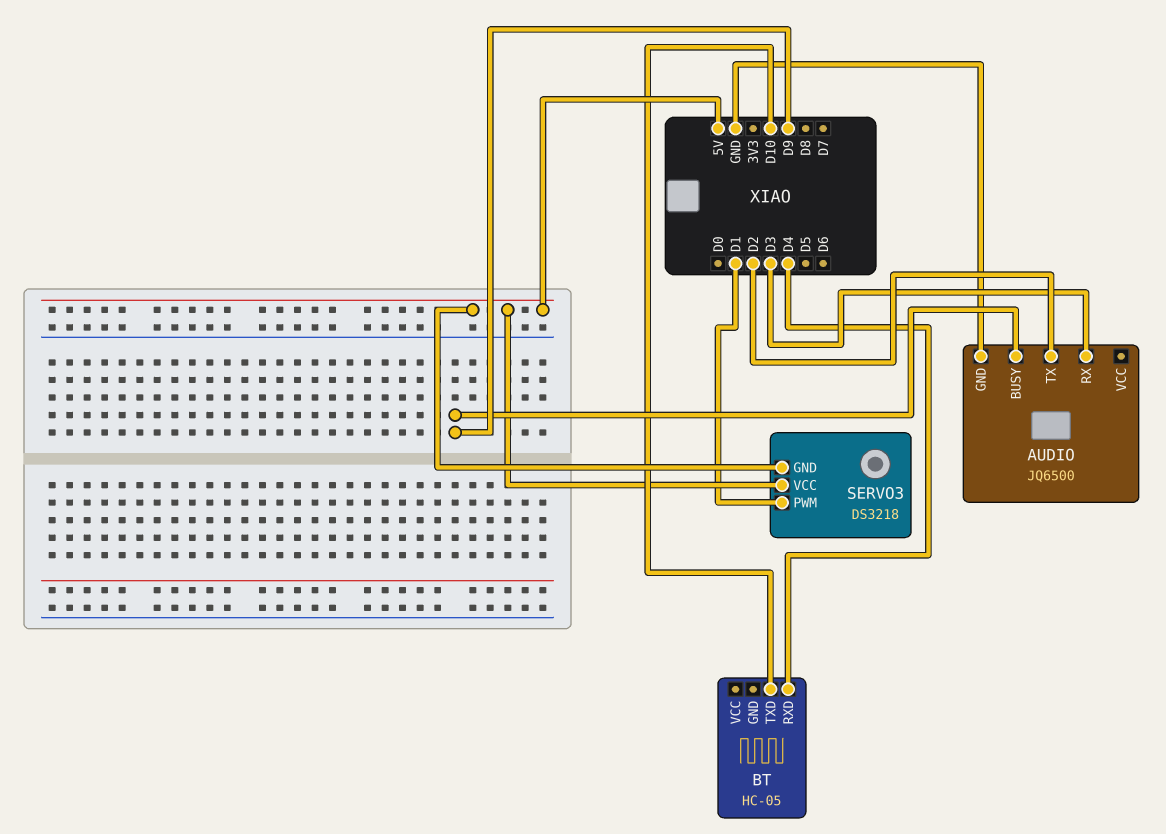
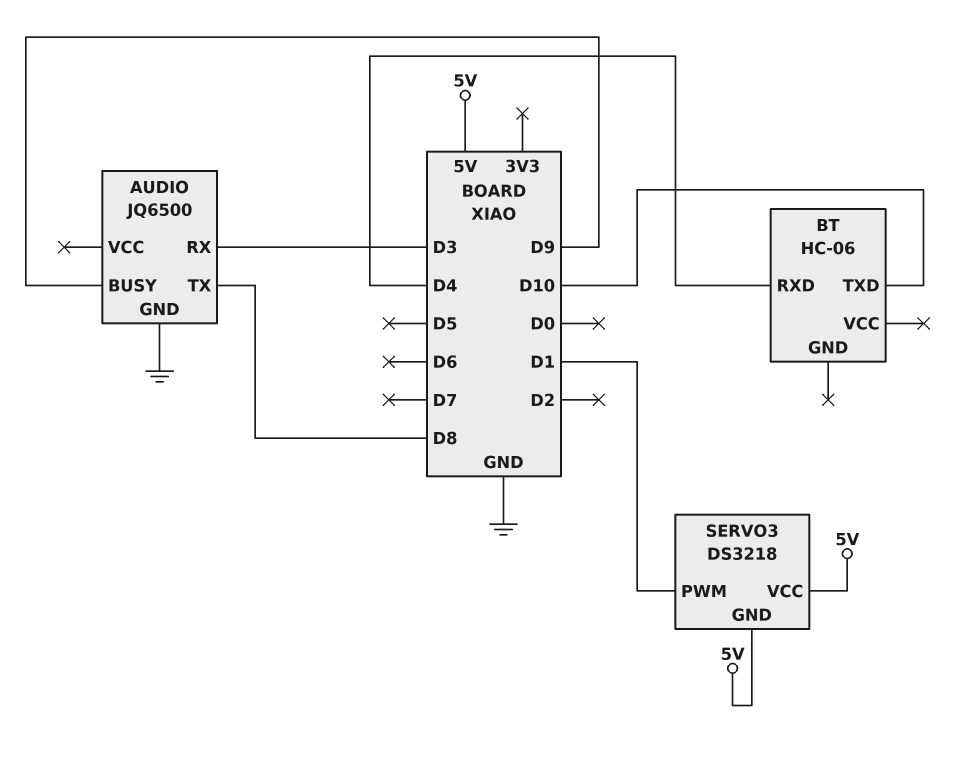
AUDIO pin TX: D2 -> D8
BT: HC-05 -> HC-06

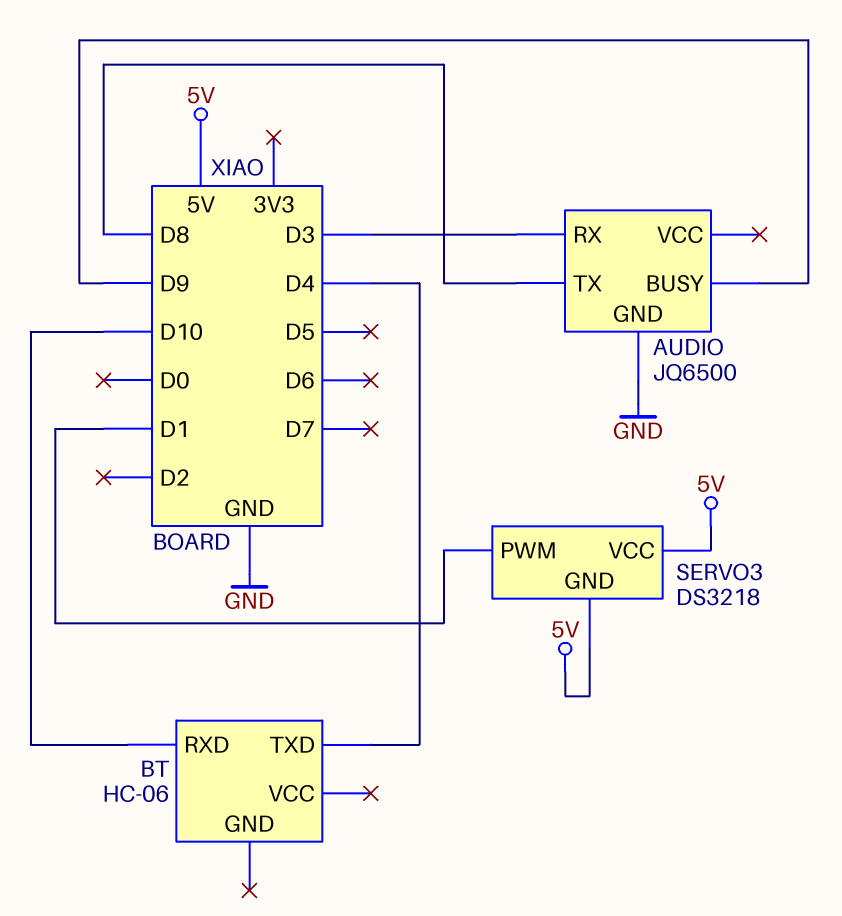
BT pin RXD: D4 -> D10
BT pin TXD: D10 -> D4

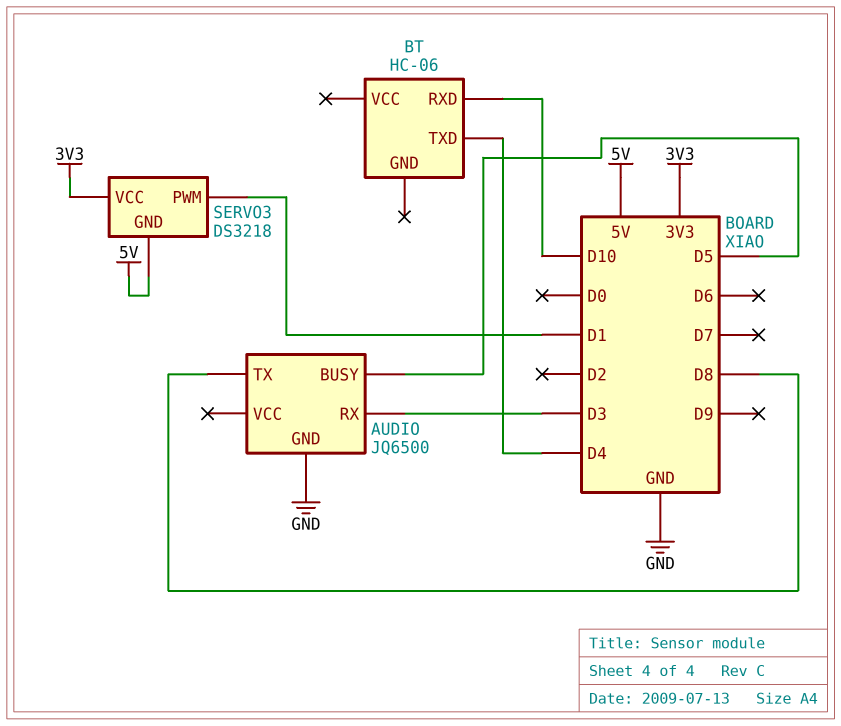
AUDIO pin BUSY: D9 -> D5
SERVO3 pin VCC: 5V -> 3V3

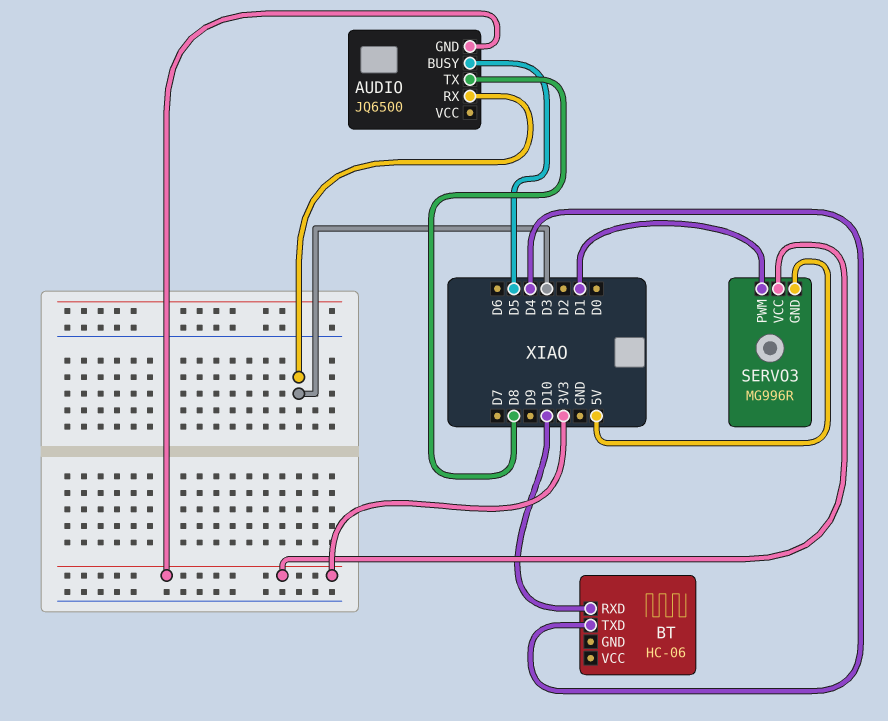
AUDIO pin GND: GND -> 3V3
SERVO3: DS3218 -> MG996R

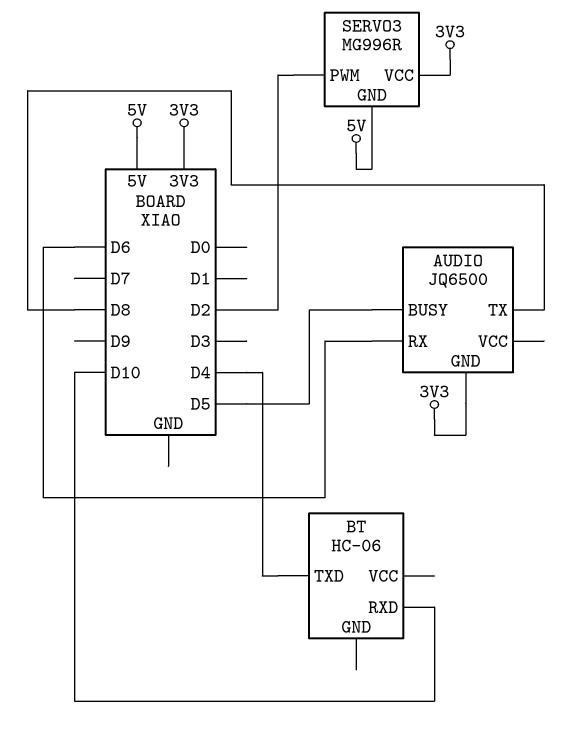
AUDIO pin RX: D3 -> D6
SERVO3 pin PWM: D1 -> D2

